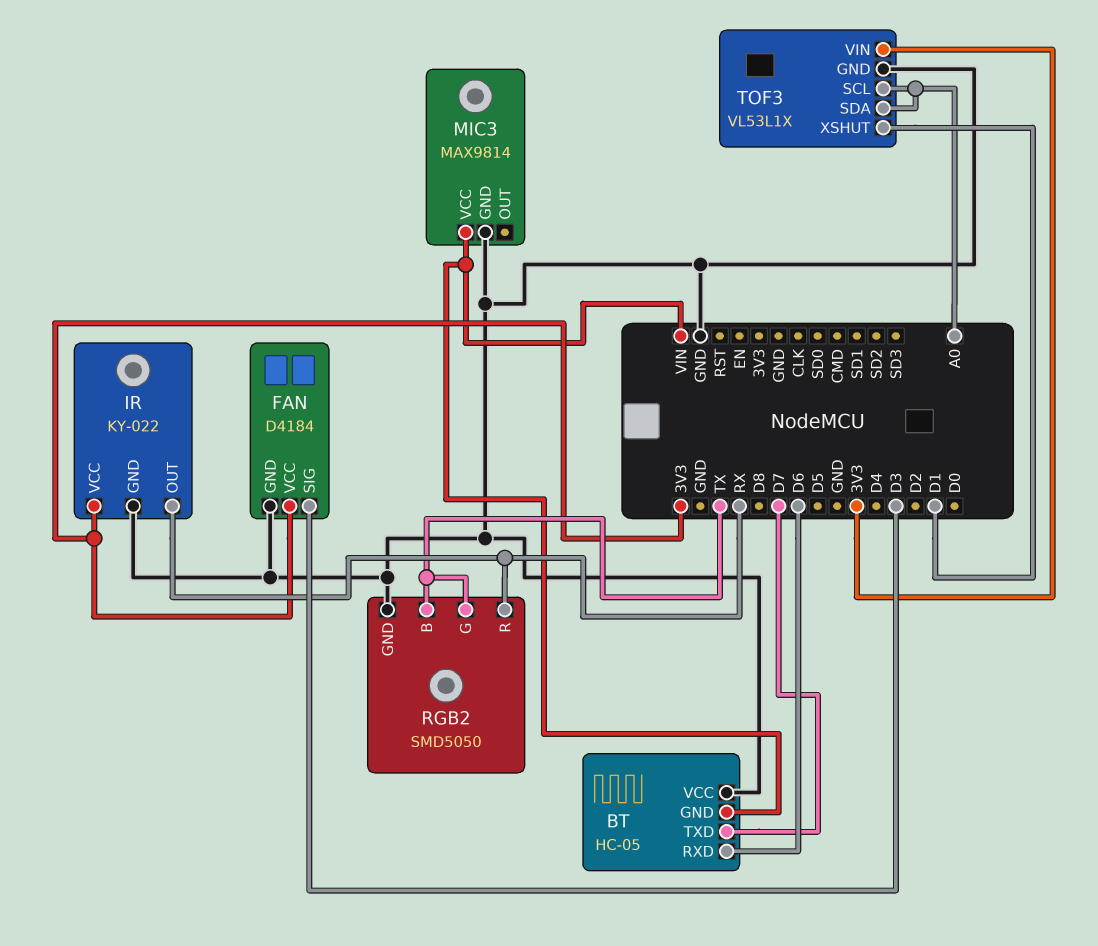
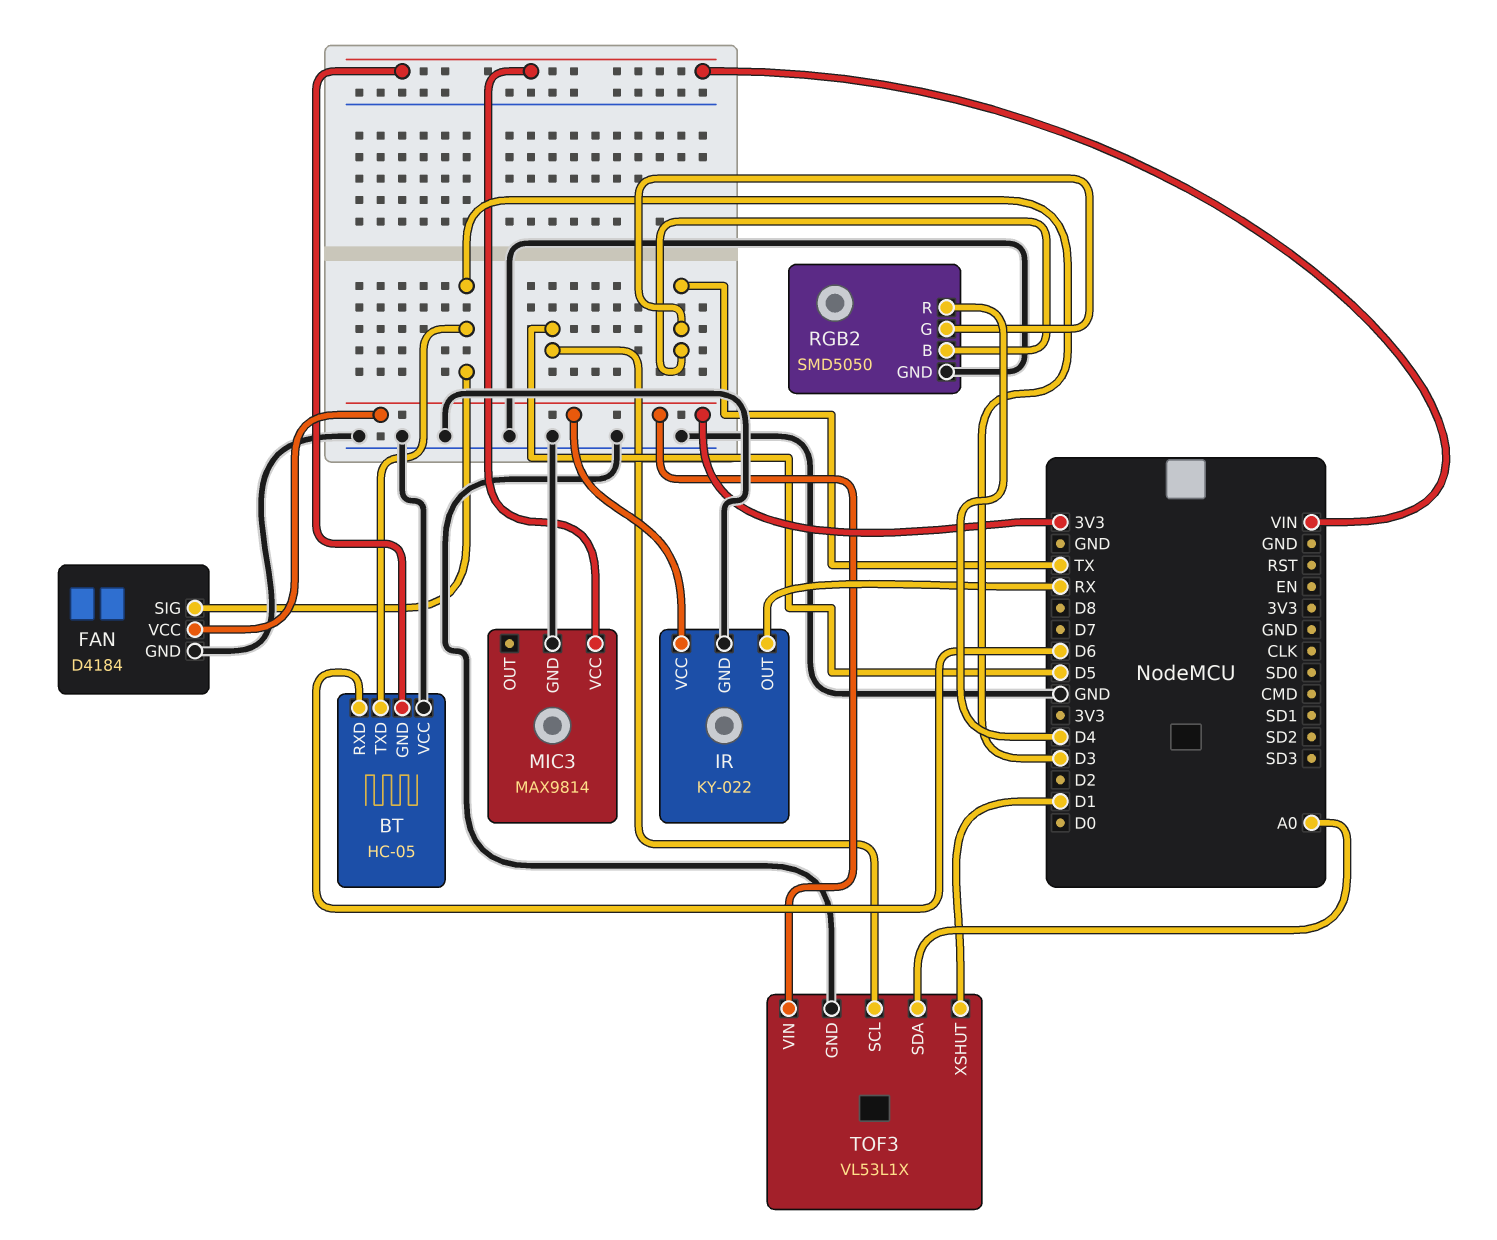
BT pin TXD: D7 -> D3
RGB2 pin R: RX -> D4
TOF3 pin SCL: A0 -> D5

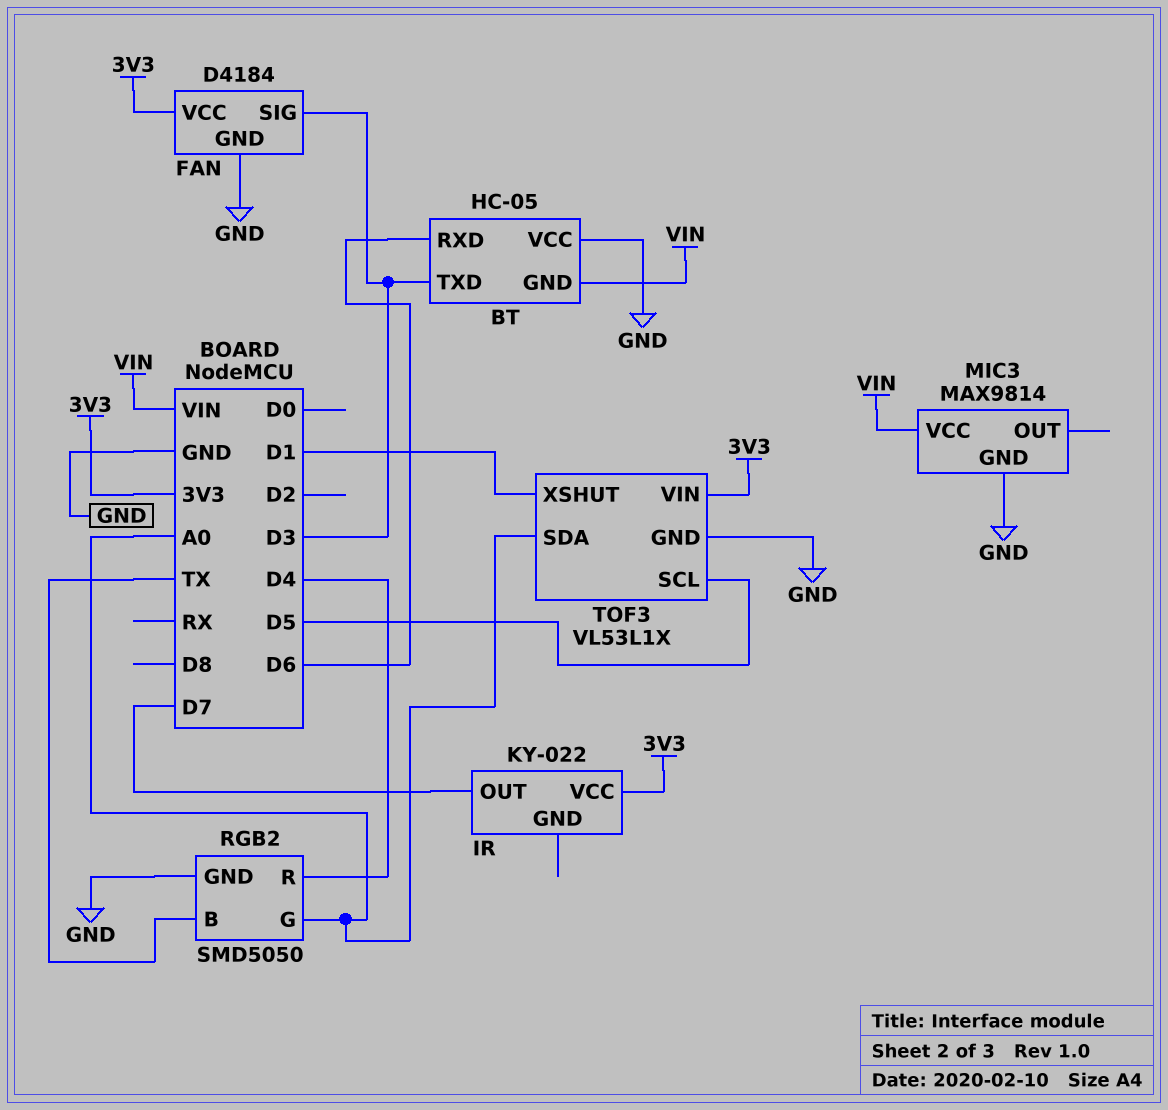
IR pin GND: GND -> none
IR pin OUT: RX -> D7
RGB2 pin G: TX -> A0

